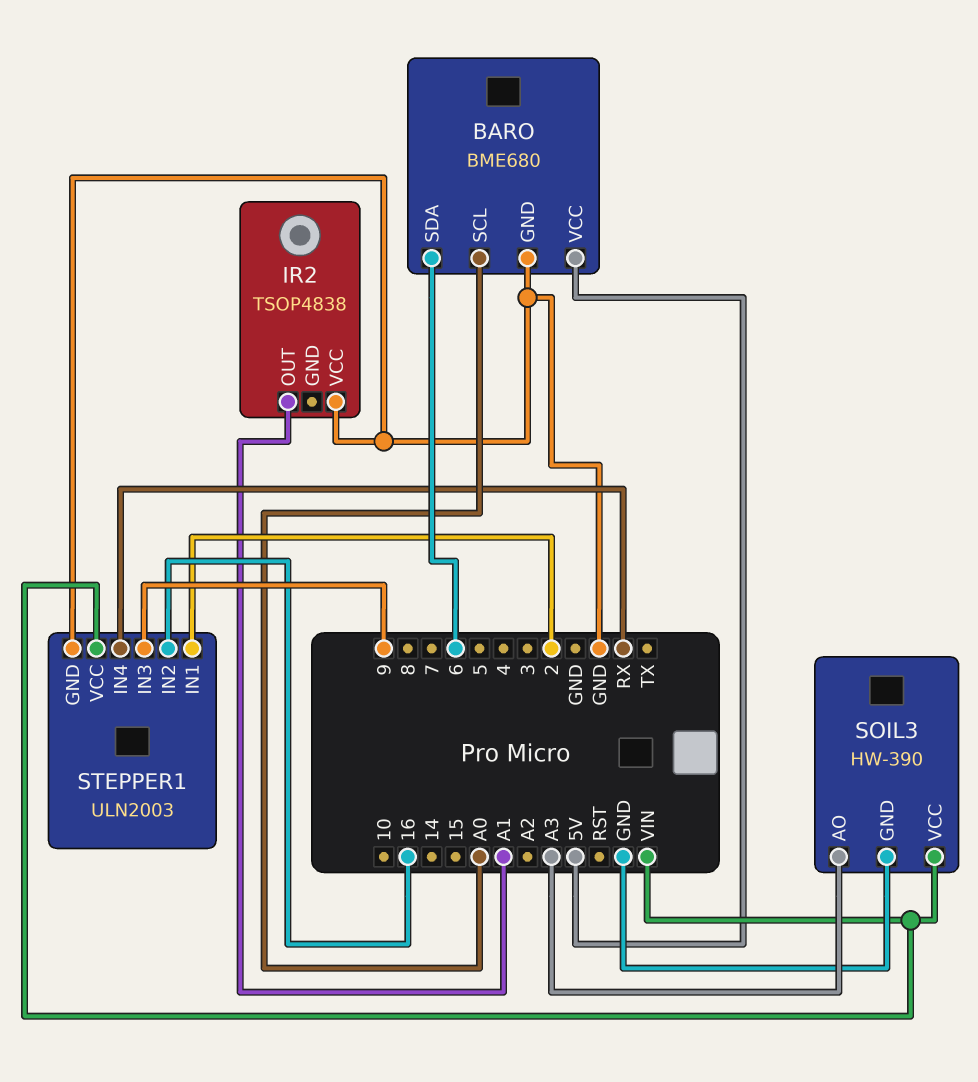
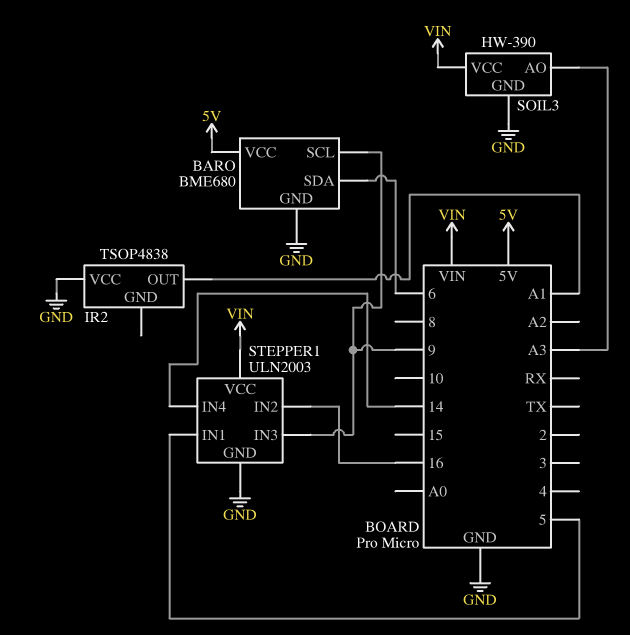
BARO pin SCL: A0 -> 9
STEPPER1 pin IN1: 2 -> 5
STEPPER1 pin IN4: RX -> 14

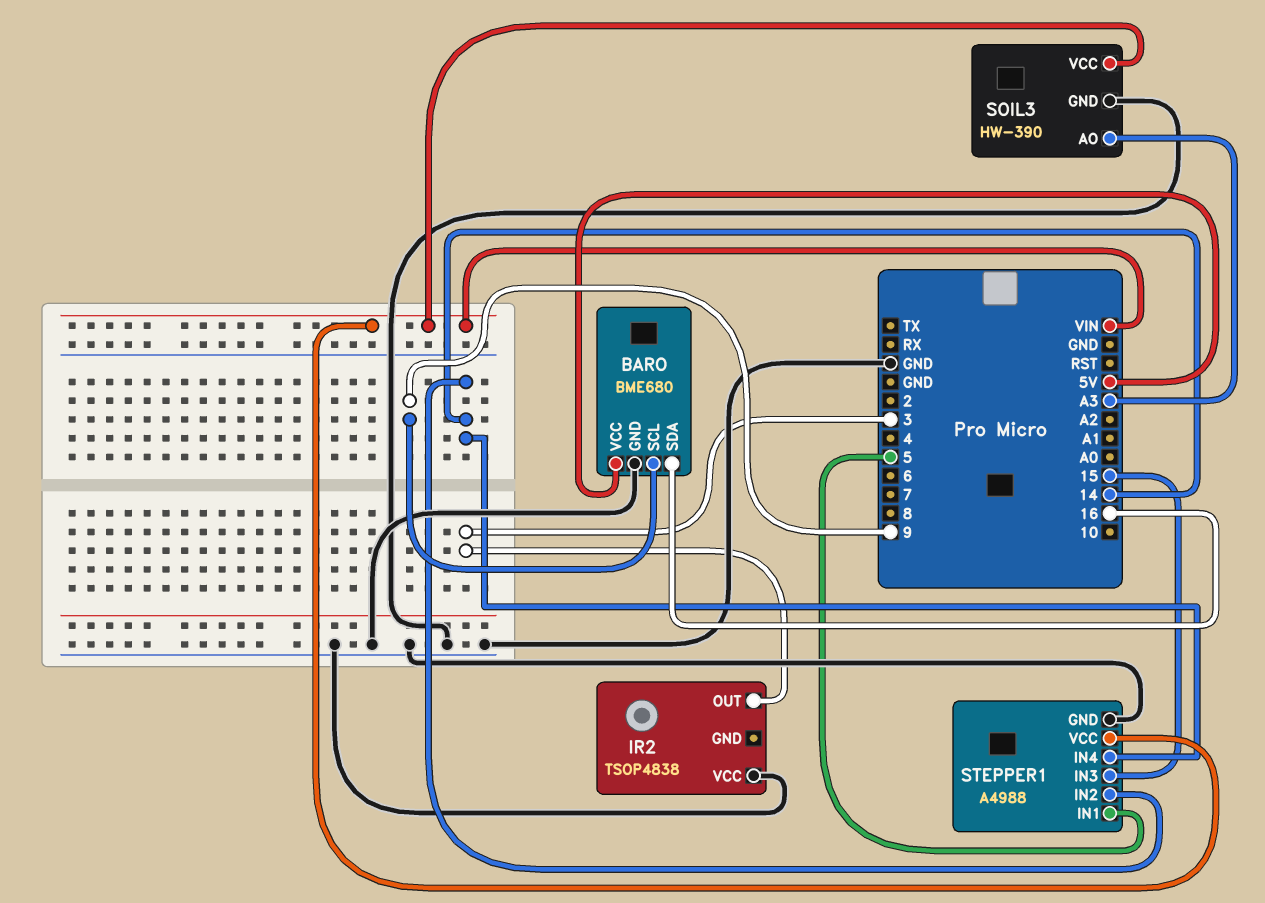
BARO pin SDA: 6 -> 16
IR2 pin OUT: A1 -> 3
STEPPER1: ULN2003 -> A4988
STEPPER1 pin IN2: 16 -> 14
STEPPER1 pin IN3: 9 -> 15

